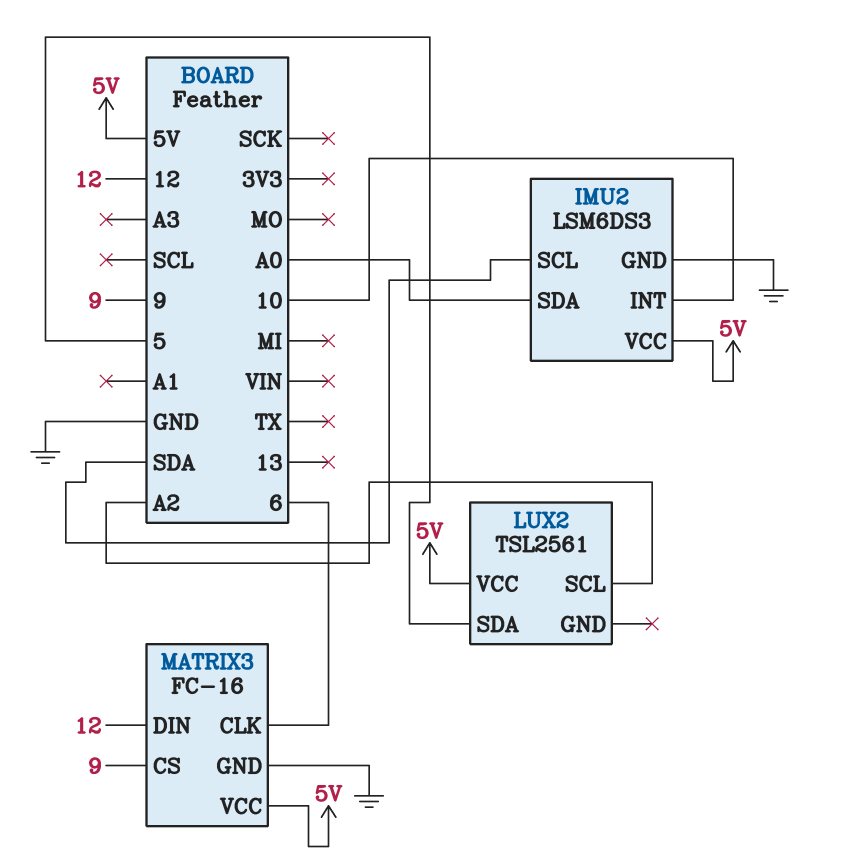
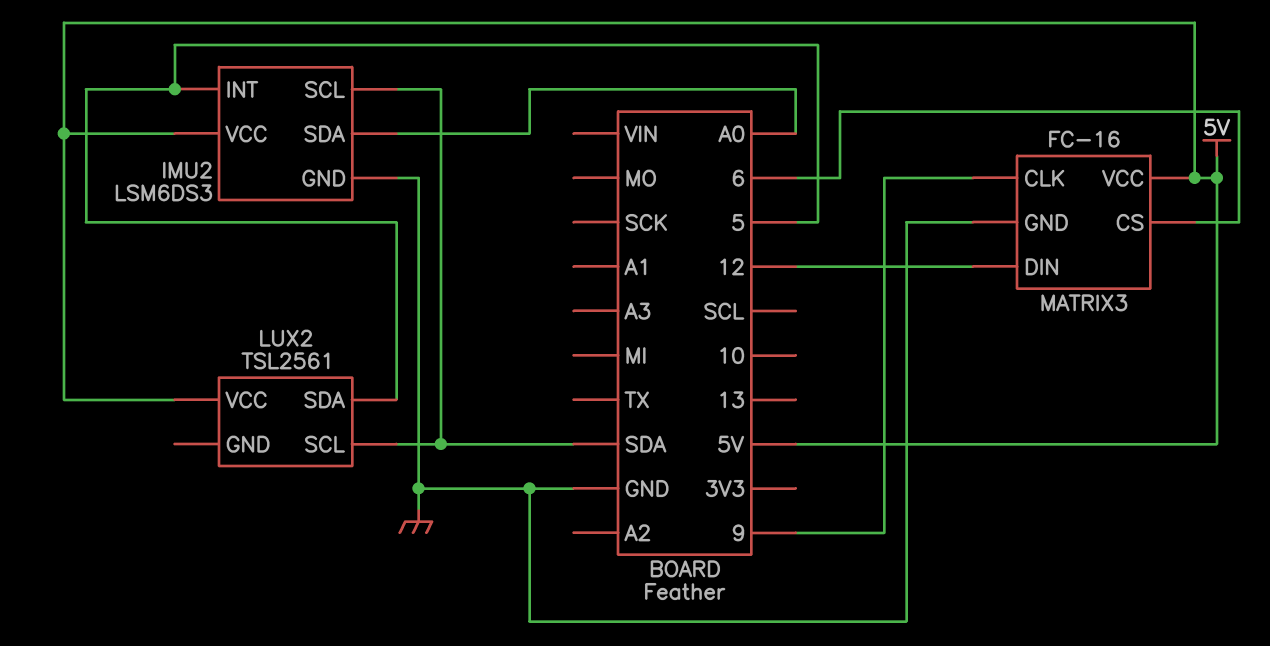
IMU2 pin INT: 10 -> 5
LUX2 pin SCL: A2 -> SDA
MATRIX3 pin CLK: 6 -> 9
MATRIX3 pin CS: 9 -> 6

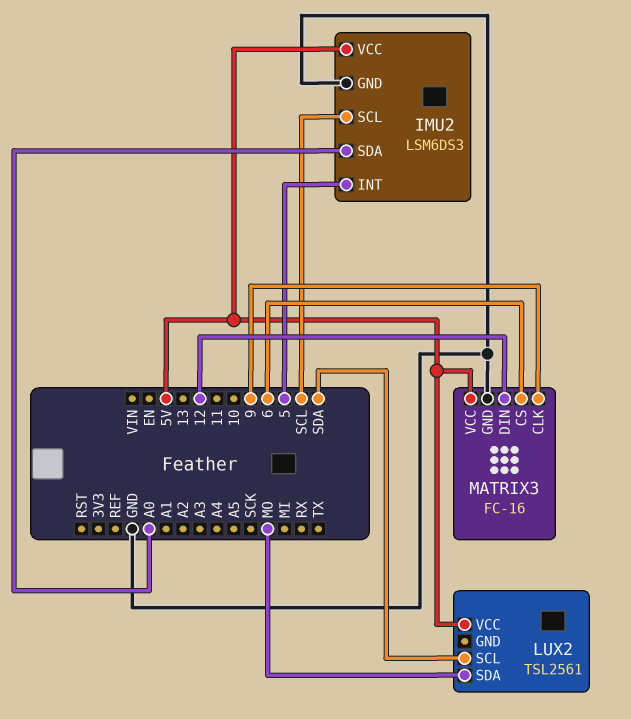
IMU2 pin SCL: SDA -> SCL
LUX2 pin SDA: 5 -> MO

